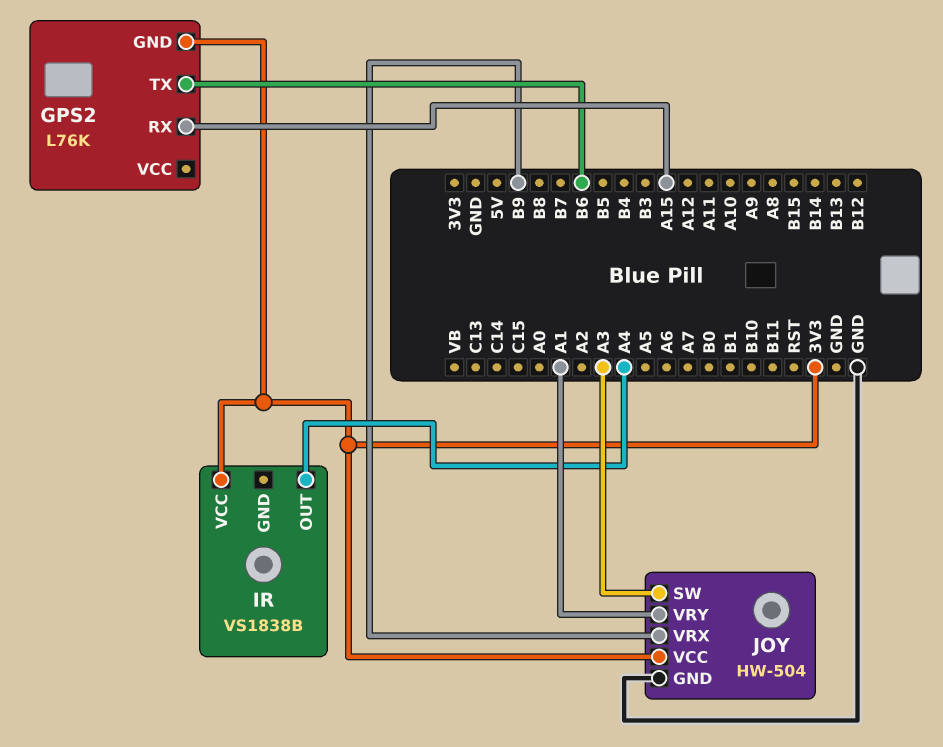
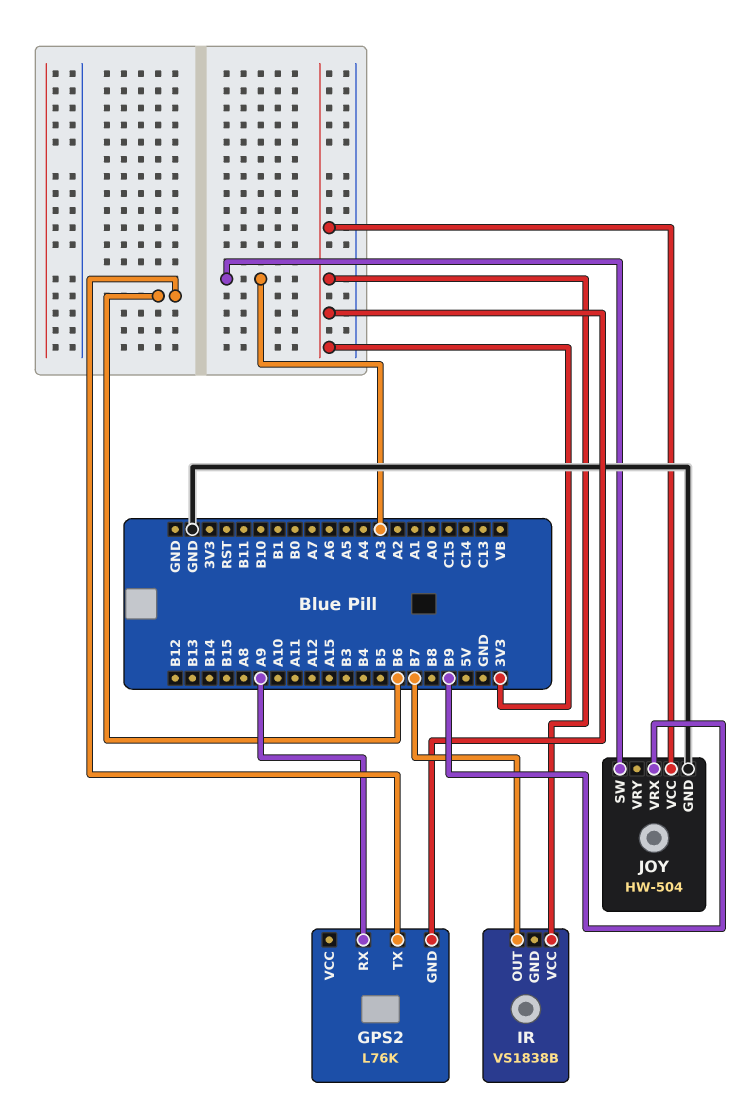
GPS2 pin RX: A15 -> A9
IR pin OUT: A4 -> B7
JOY pin VRY: A1 -> none

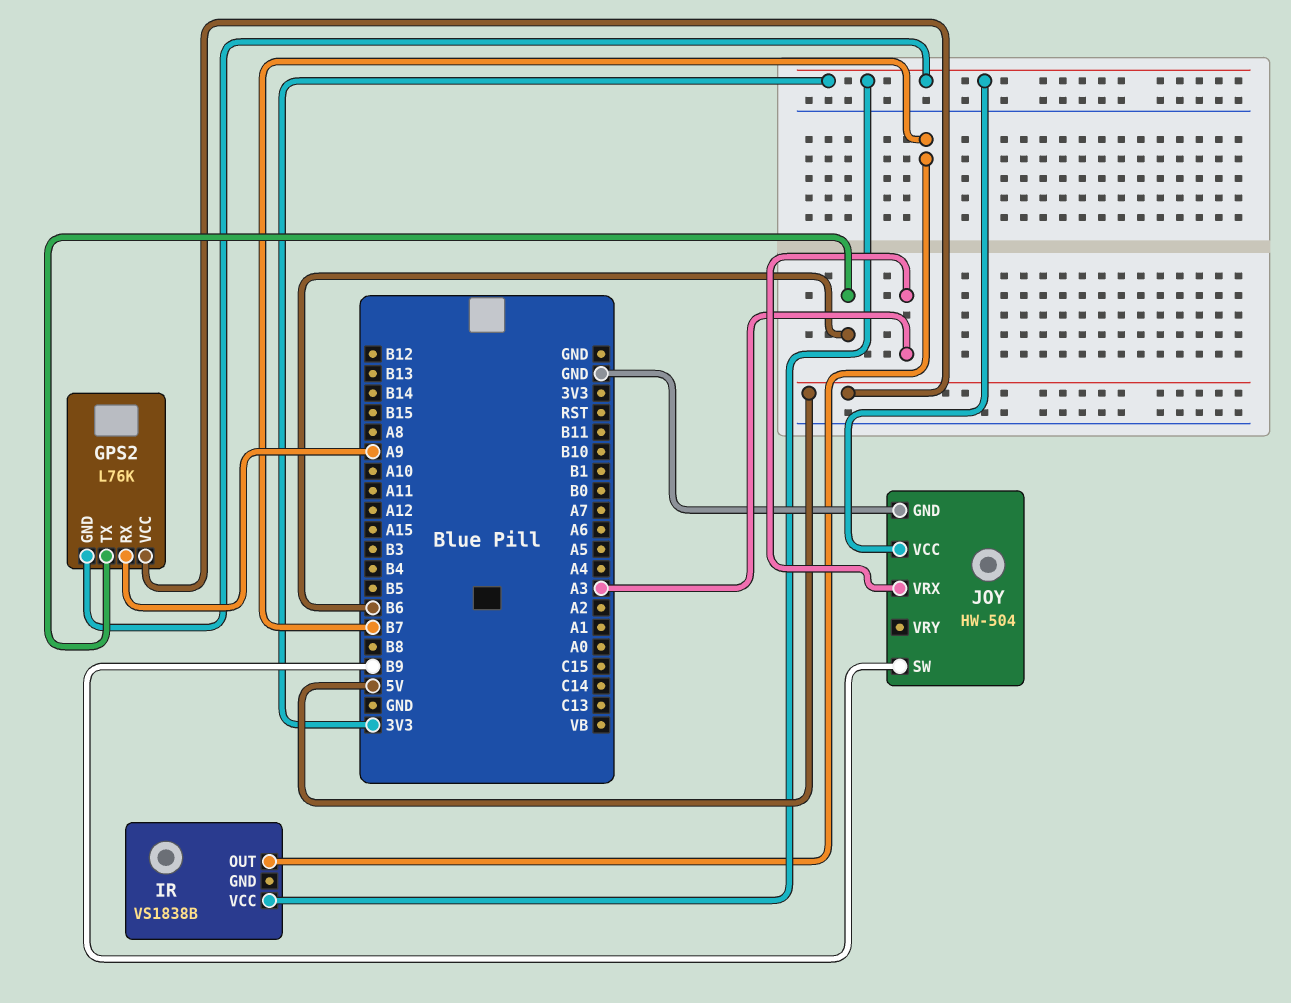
GPS2 pin VCC: none -> 5V
JOY pin SW: A3 -> B9
JOY pin VRX: B9 -> A3

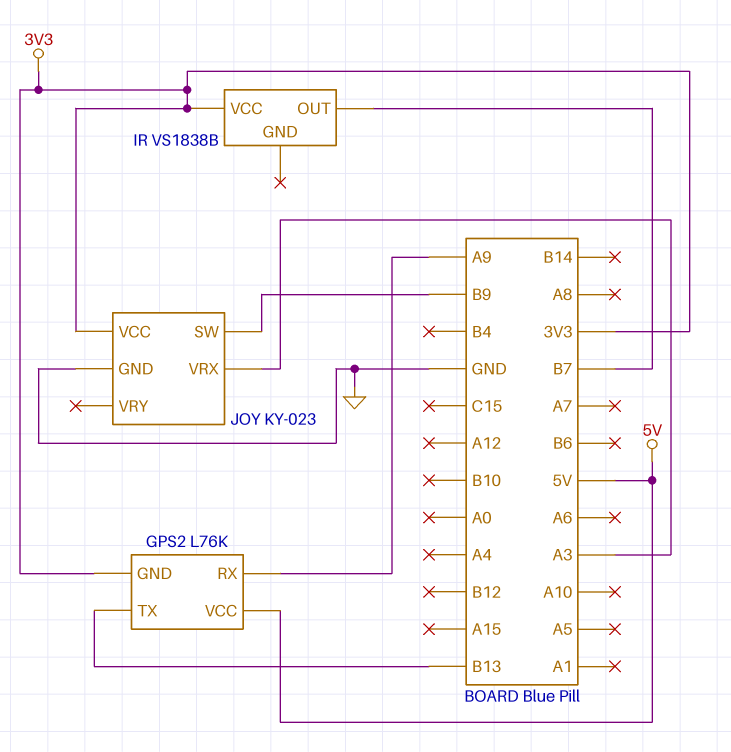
GPS2 pin TX: B6 -> B13
JOY: HW-504 -> KY-023

